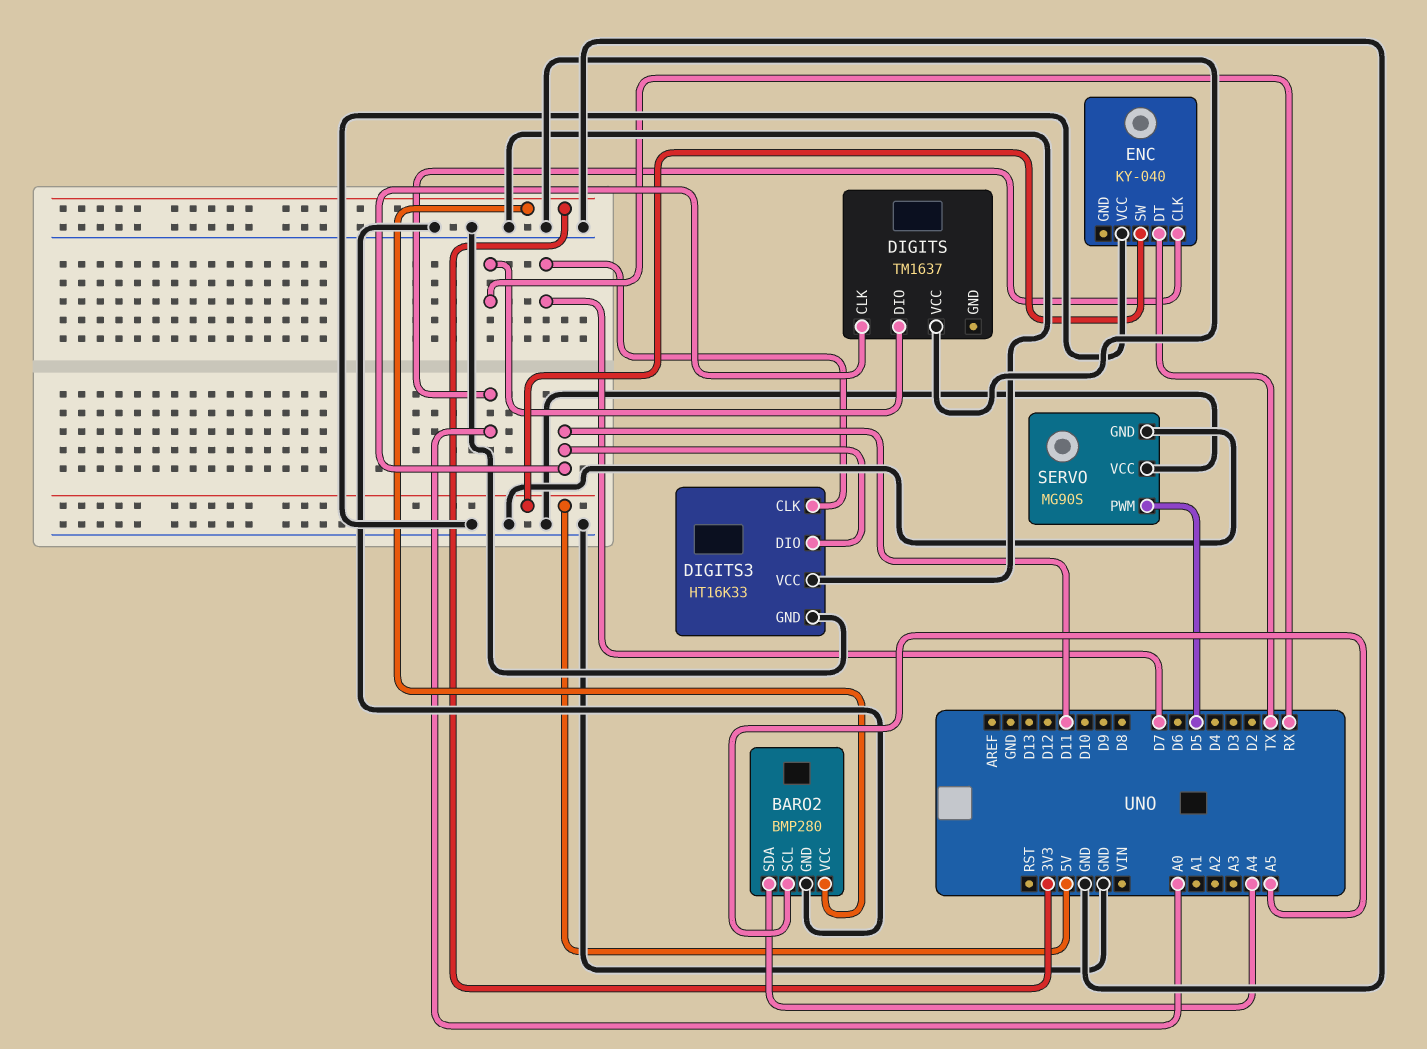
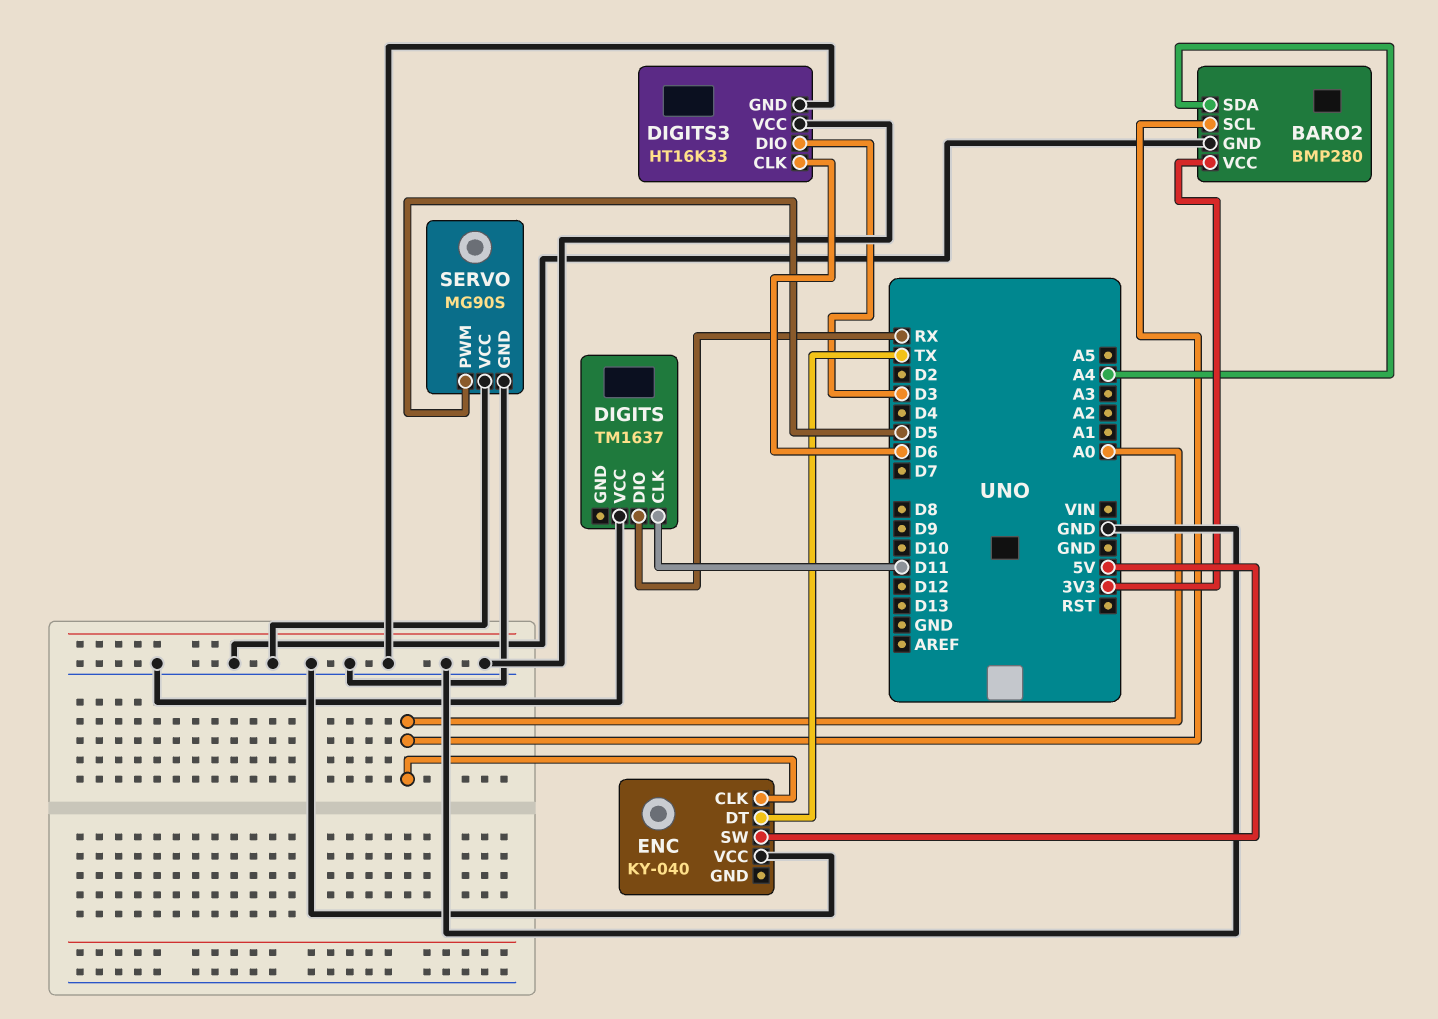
BARO2 pin SCL: A5 -> A0
DIGITS3 pin CLK: D7 -> D6
DIGITS3 pin DIO: D11 -> D3

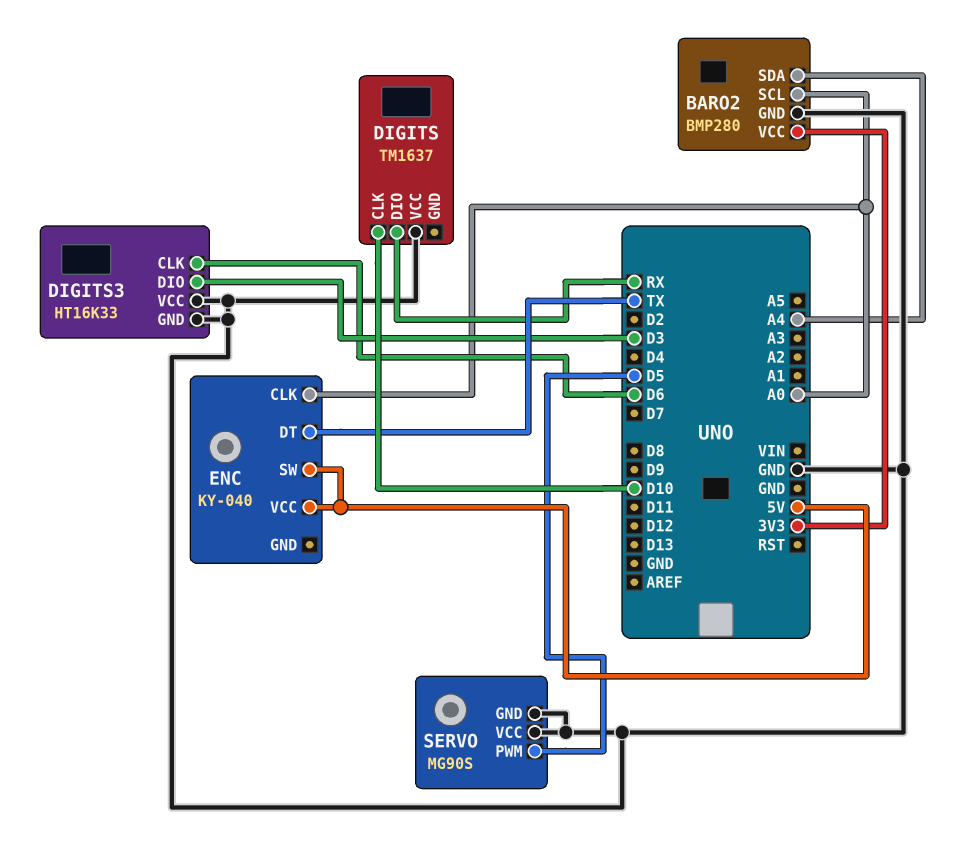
DIGITS pin CLK: D11 -> D10
ENC pin VCC: GND -> 5V

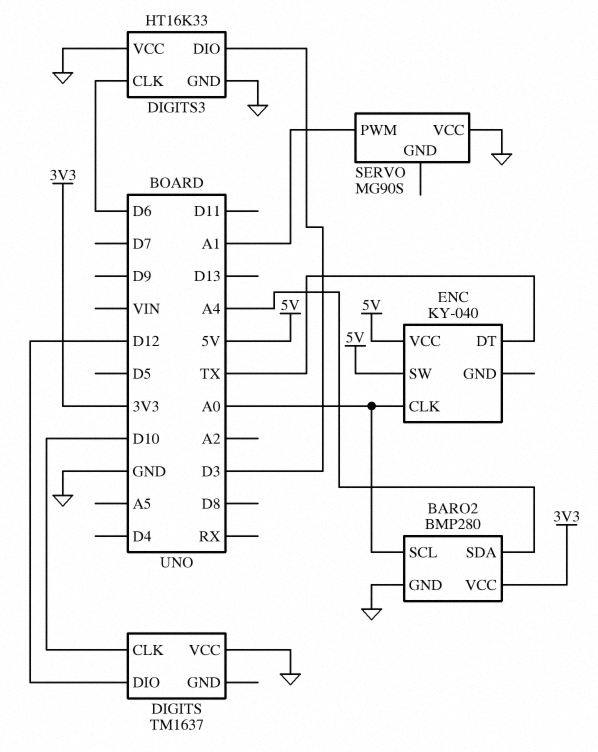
DIGITS pin DIO: RX -> D12
SERVO pin GND: GND -> none
SERVO pin PWM: D5 -> A1

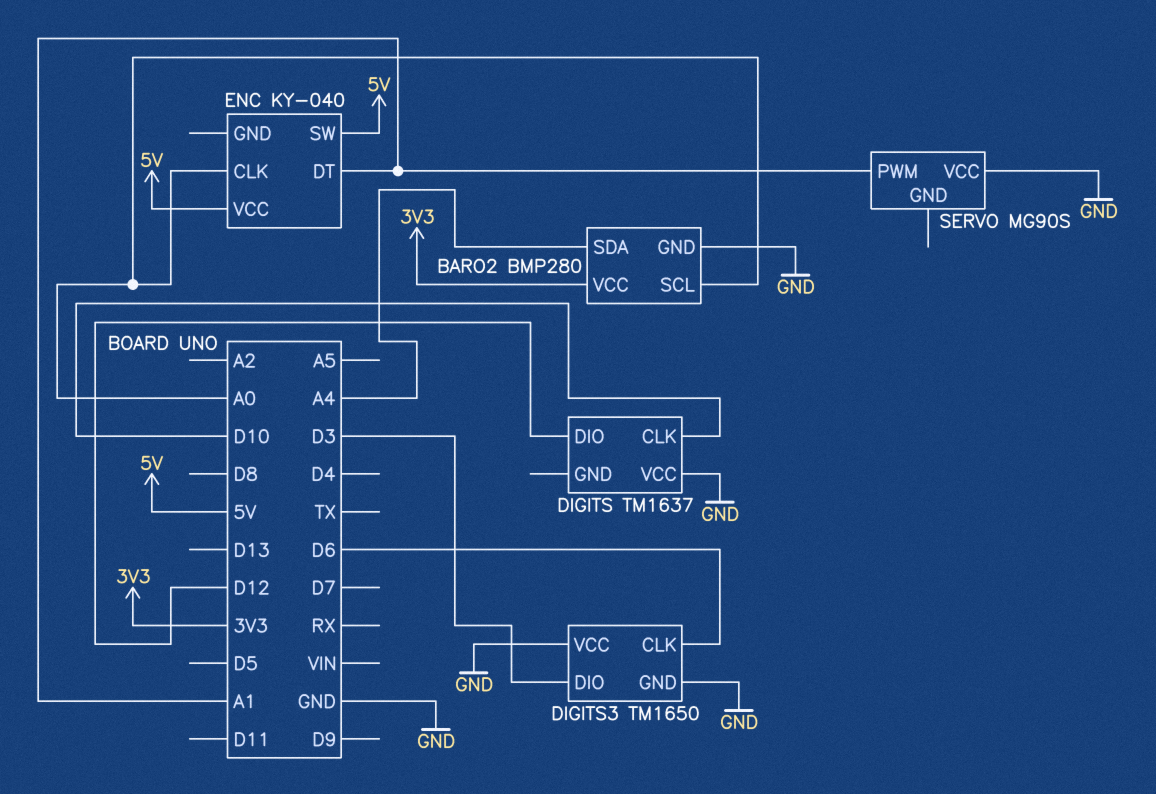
DIGITS3: HT16K33 -> TM1650
ENC pin DT: TX -> A1

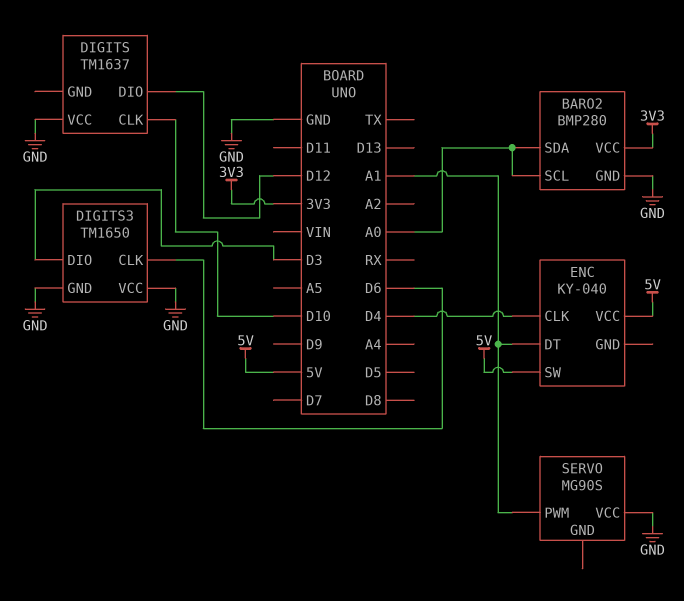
BARO2 pin SDA: A4 -> A0
ENC pin CLK: A0 -> D4

